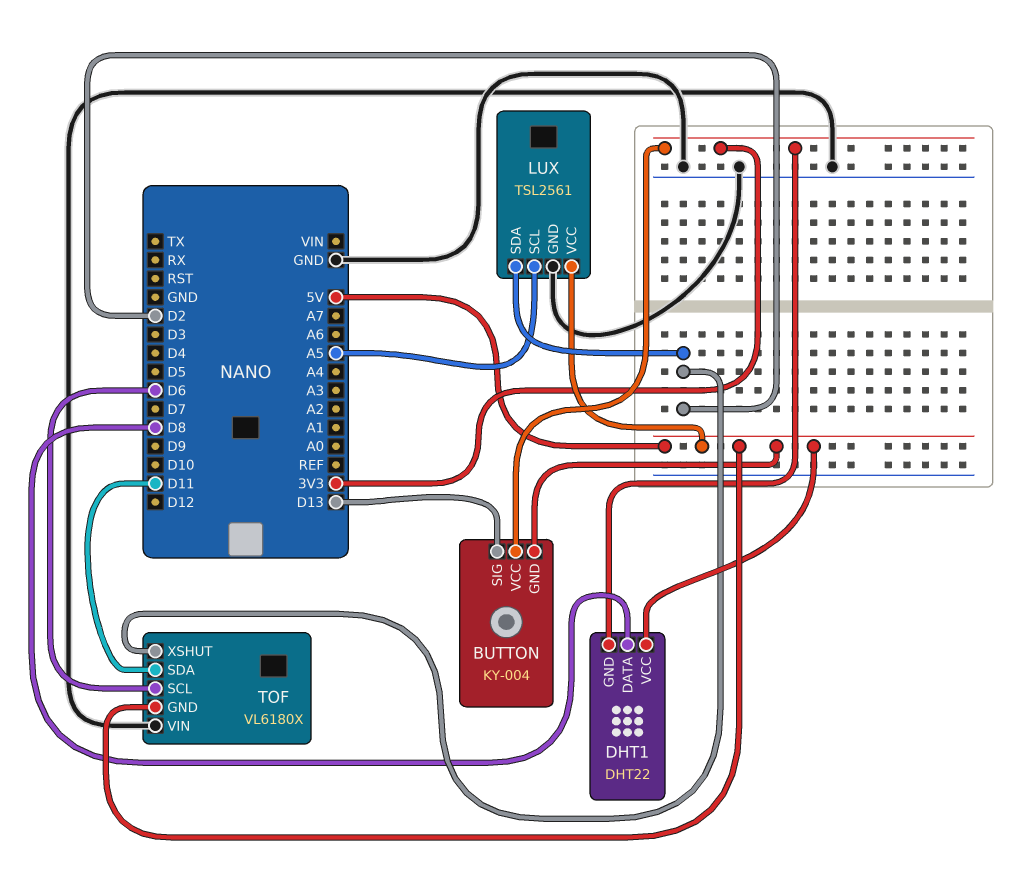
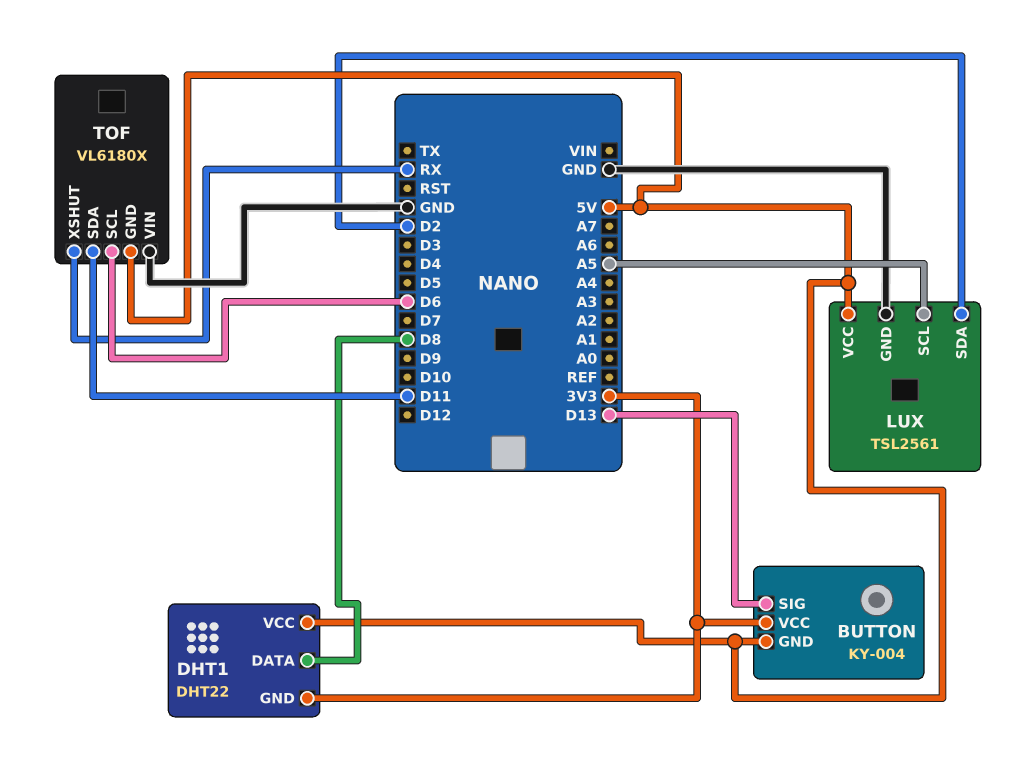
TOF pin XSHUT: D2 -> RX

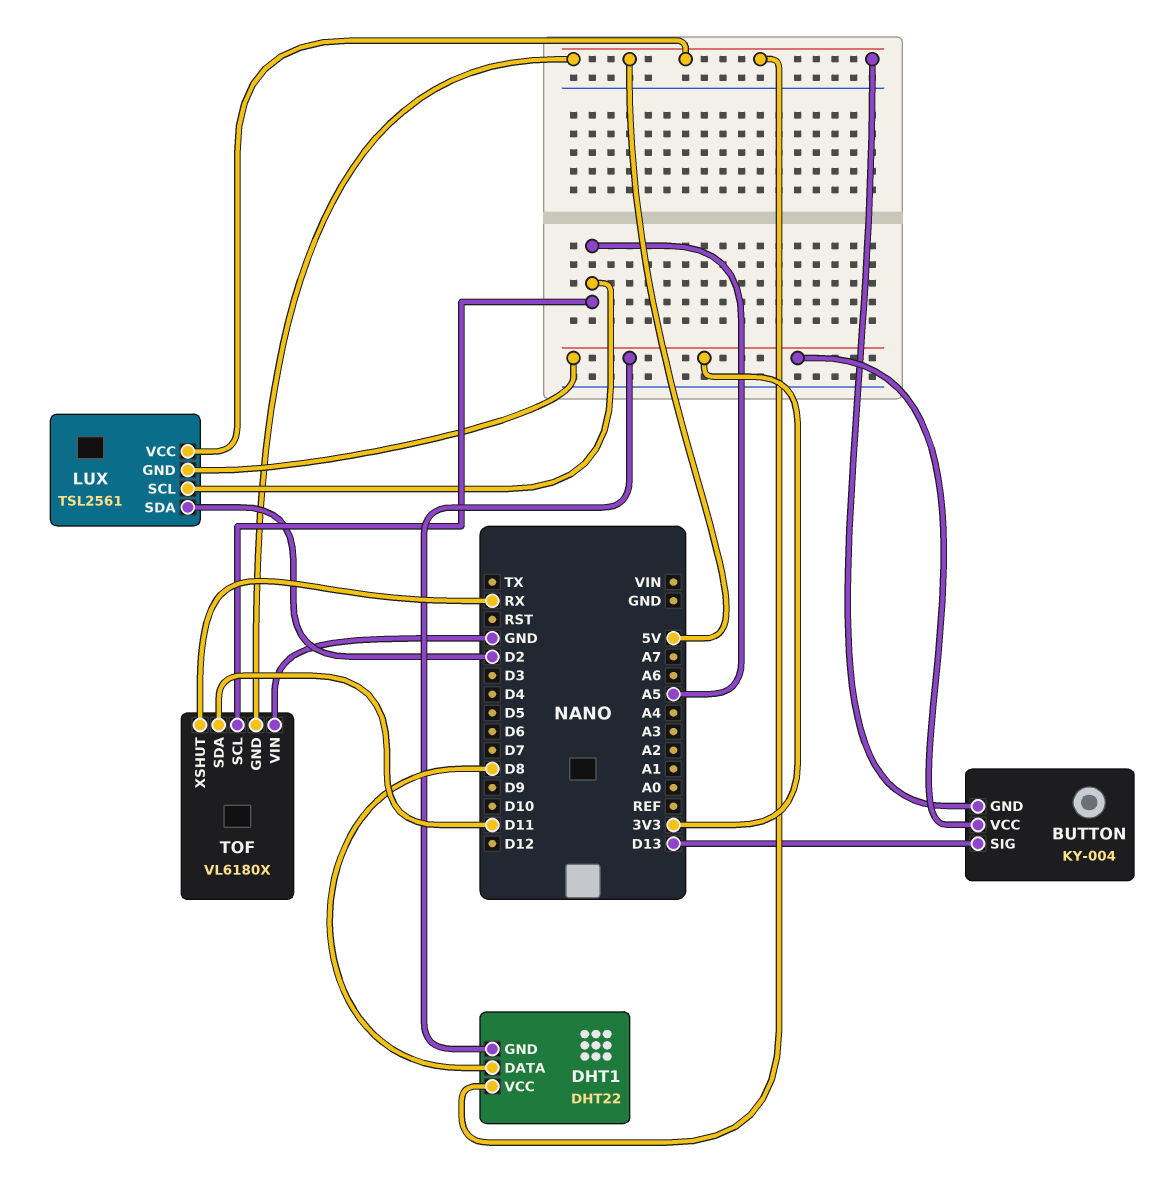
LUX pin GND: GND -> 3V3
TOF pin SCL: D6 -> A5

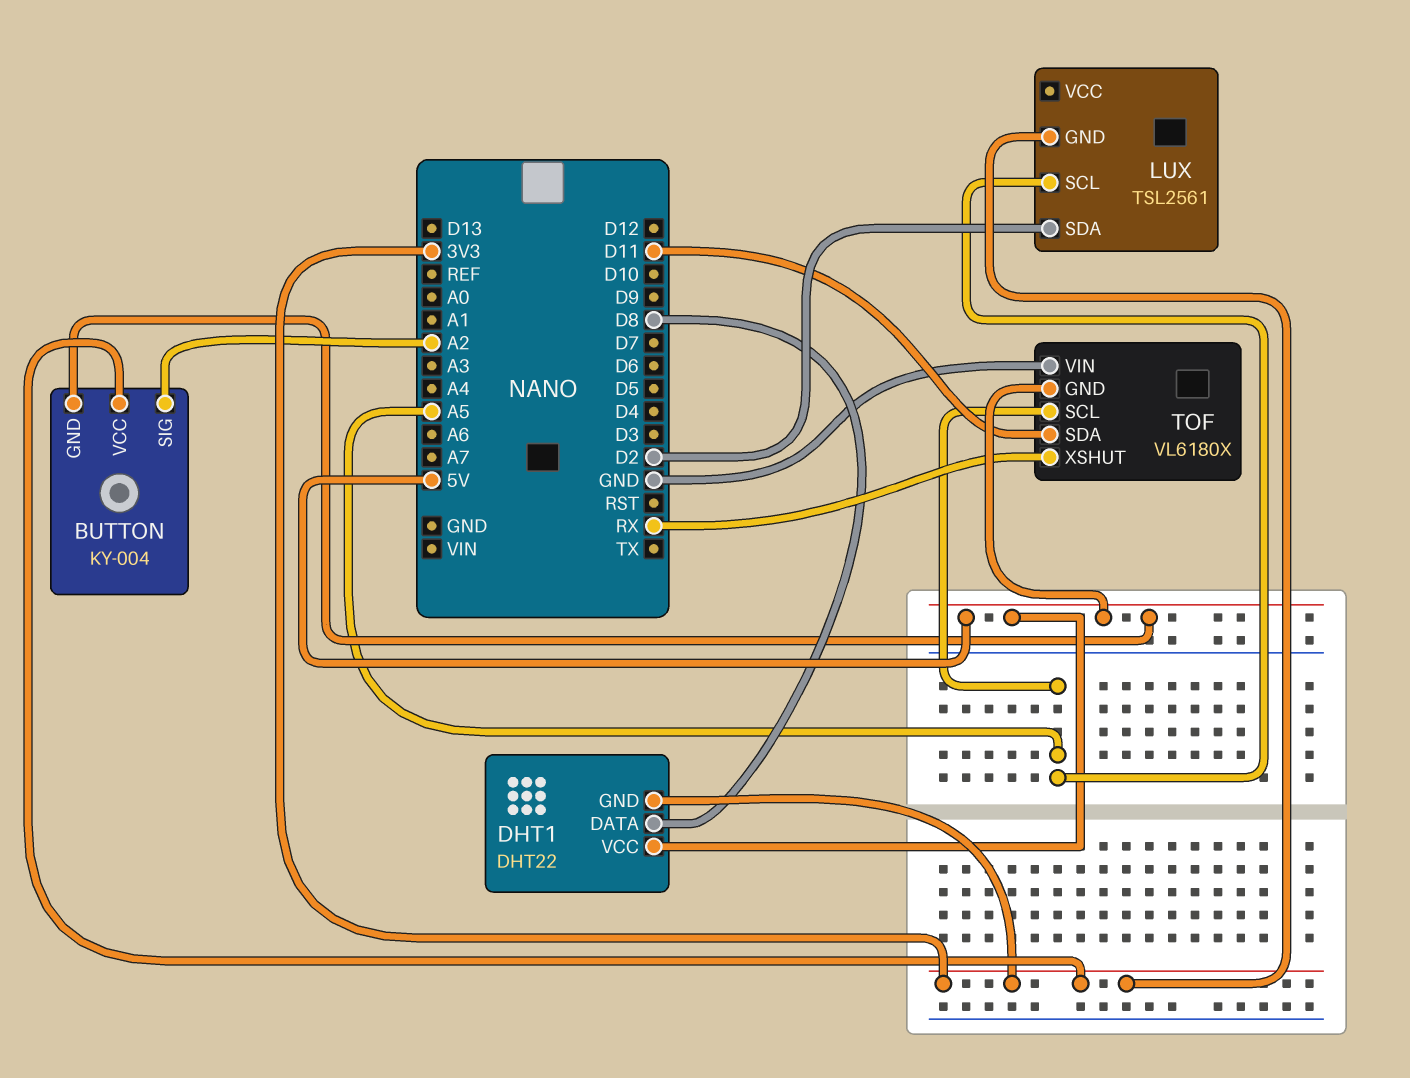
BUTTON pin SIG: D13 -> A2
LUX pin VCC: 5V -> none

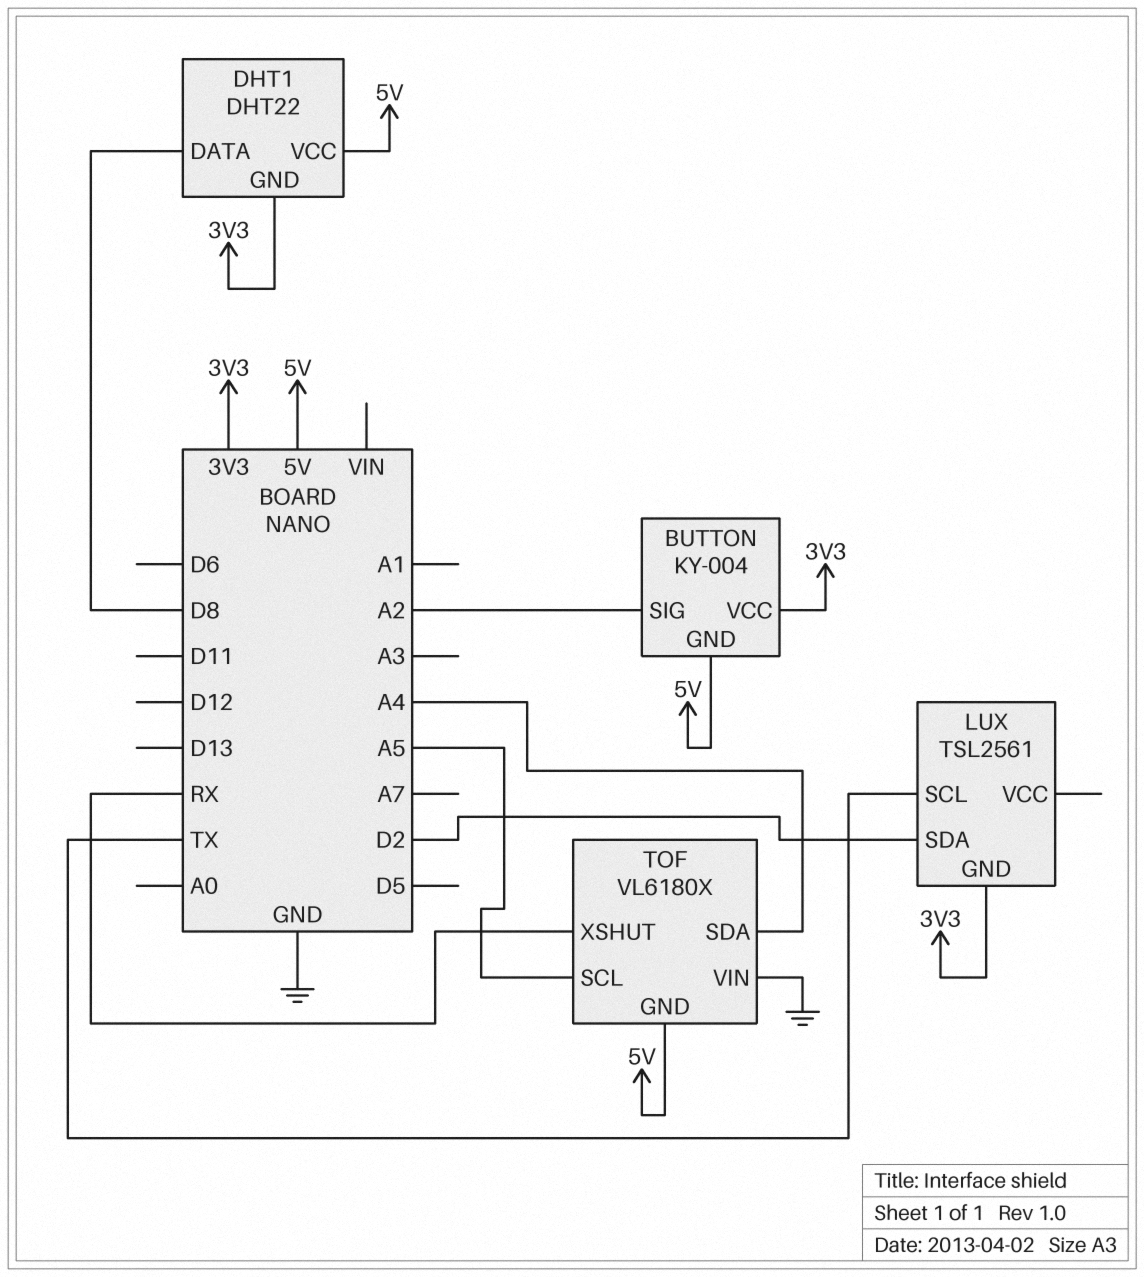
LUX pin SCL: A5 -> TX
TOF pin SDA: D11 -> A4

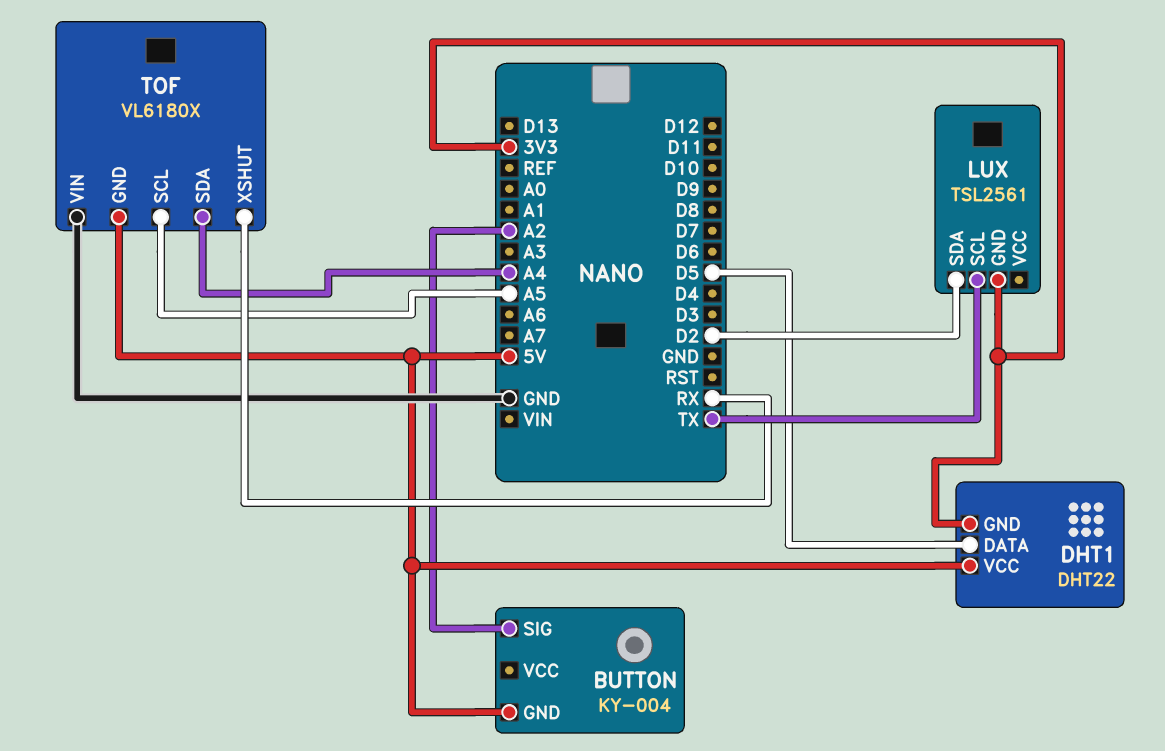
BUTTON pin VCC: 3V3 -> none
DHT1 pin DATA: D8 -> D5

